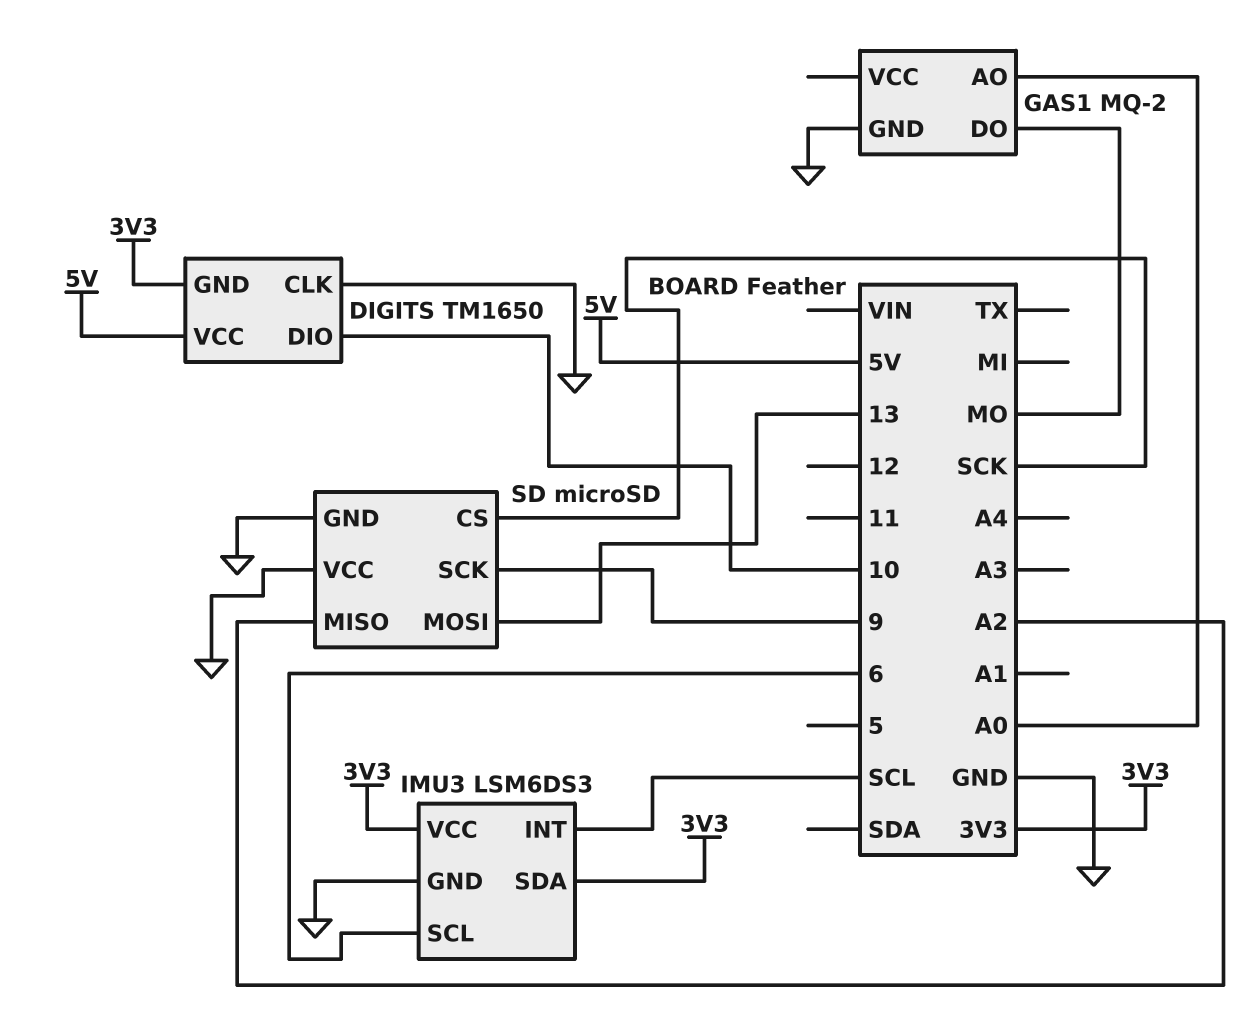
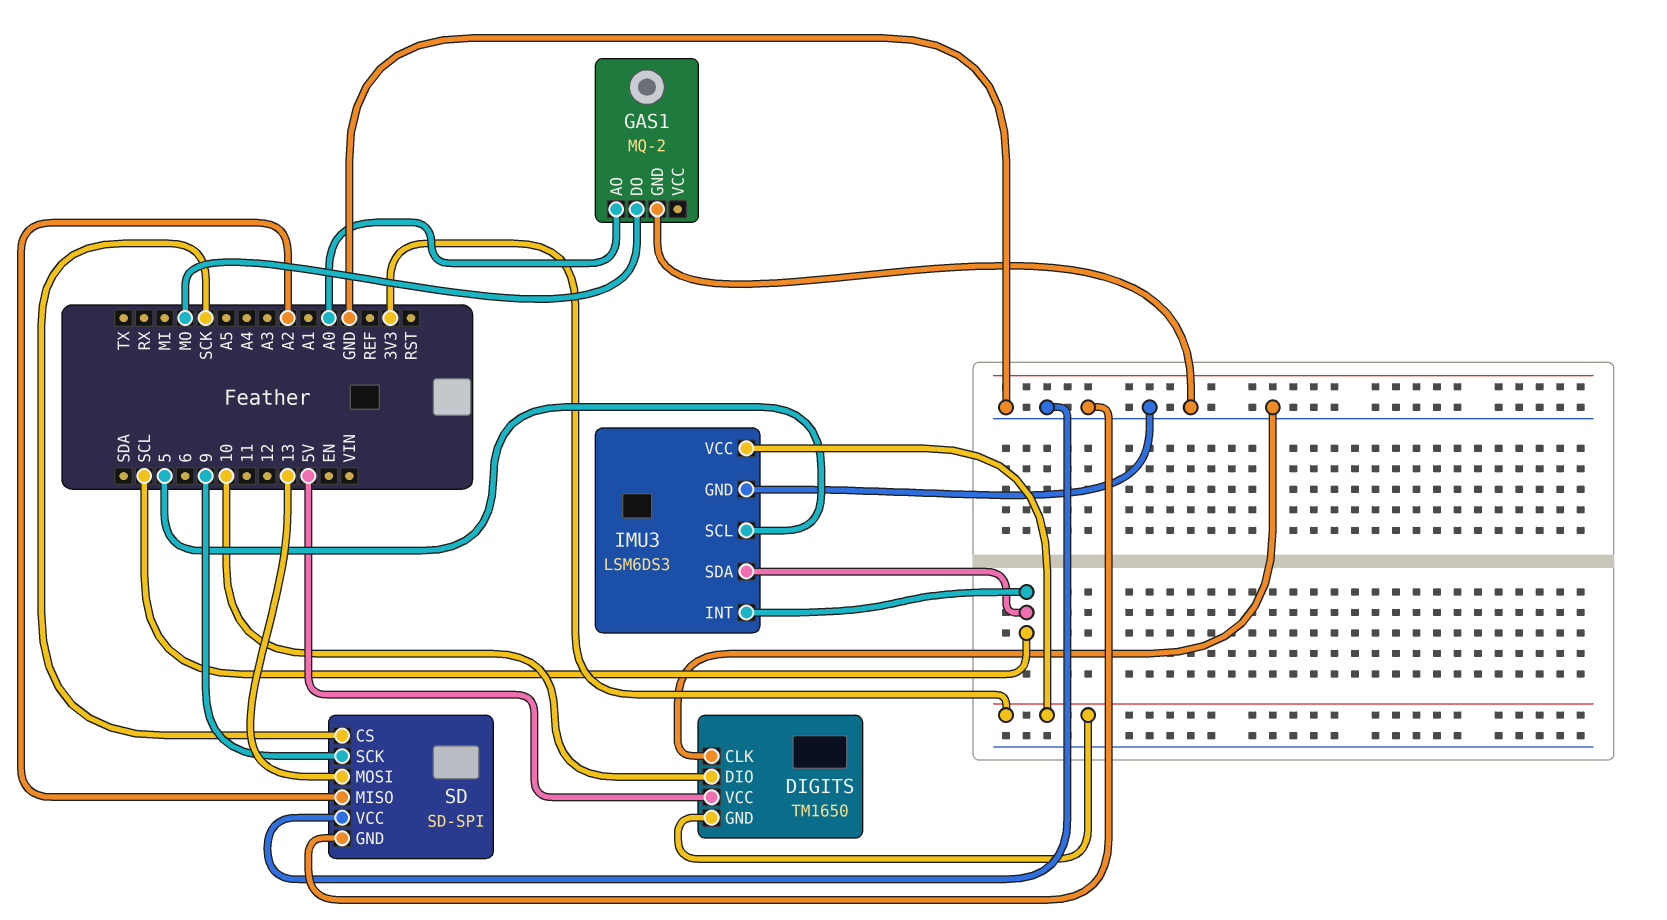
IMU3 pin SCL: 6 -> 5
IMU3 pin SDA: 3V3 -> SCL
SD: microSD -> SD-SPI

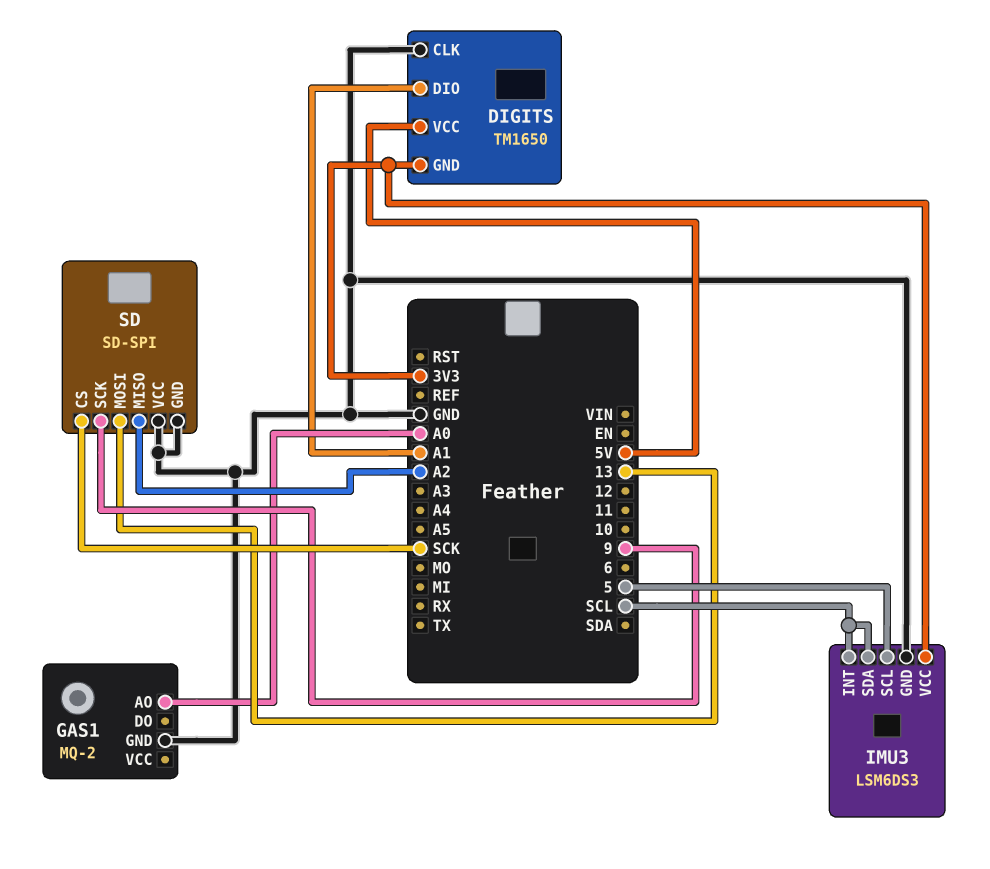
DIGITS pin DIO: 10 -> A1
GAS1 pin DO: MO -> none

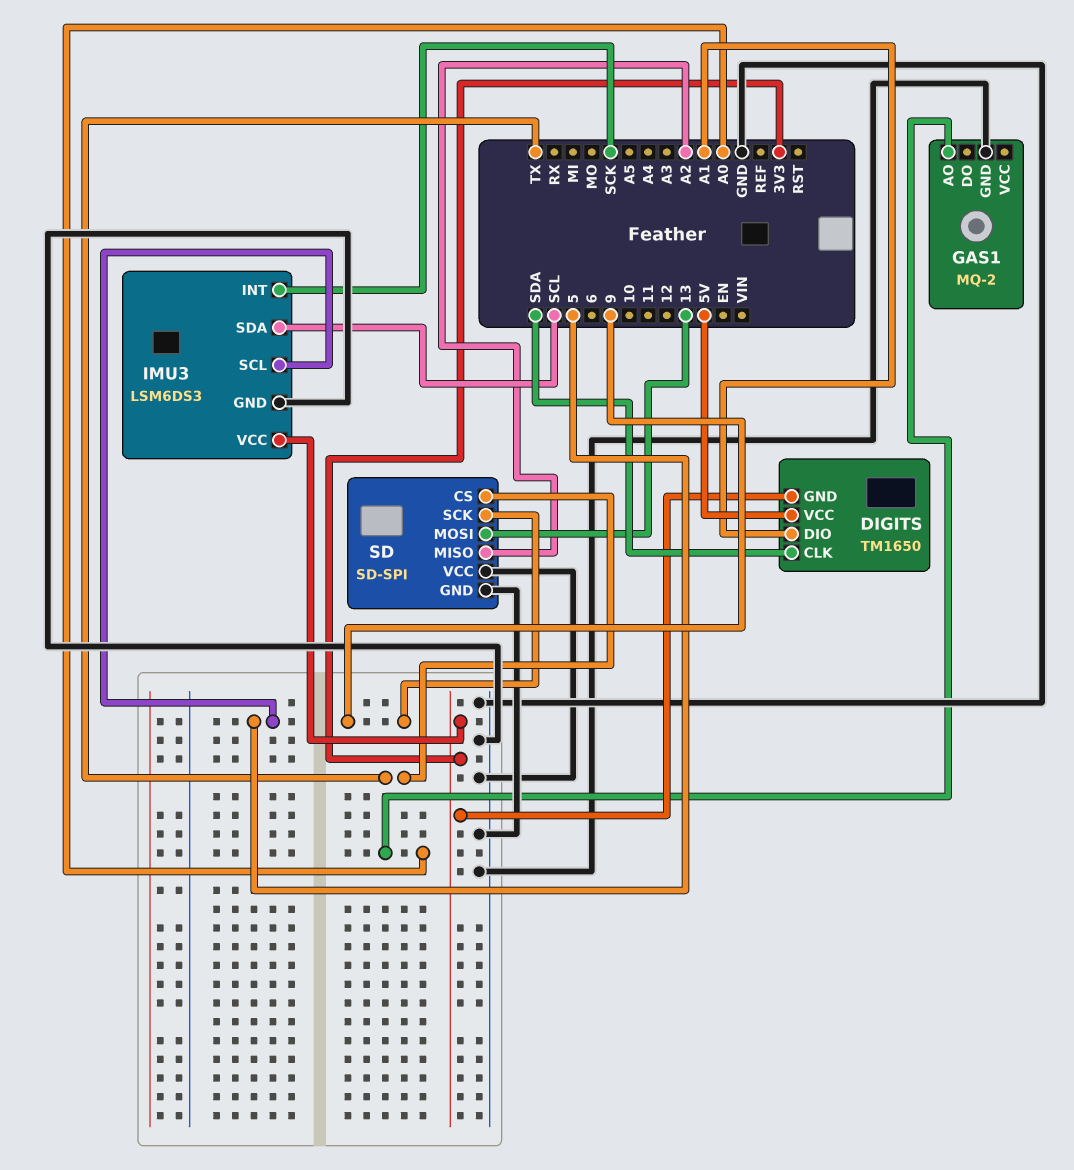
DIGITS pin CLK: GND -> SDA
IMU3 pin INT: SCL -> SCK
SD pin CS: SCK -> TX

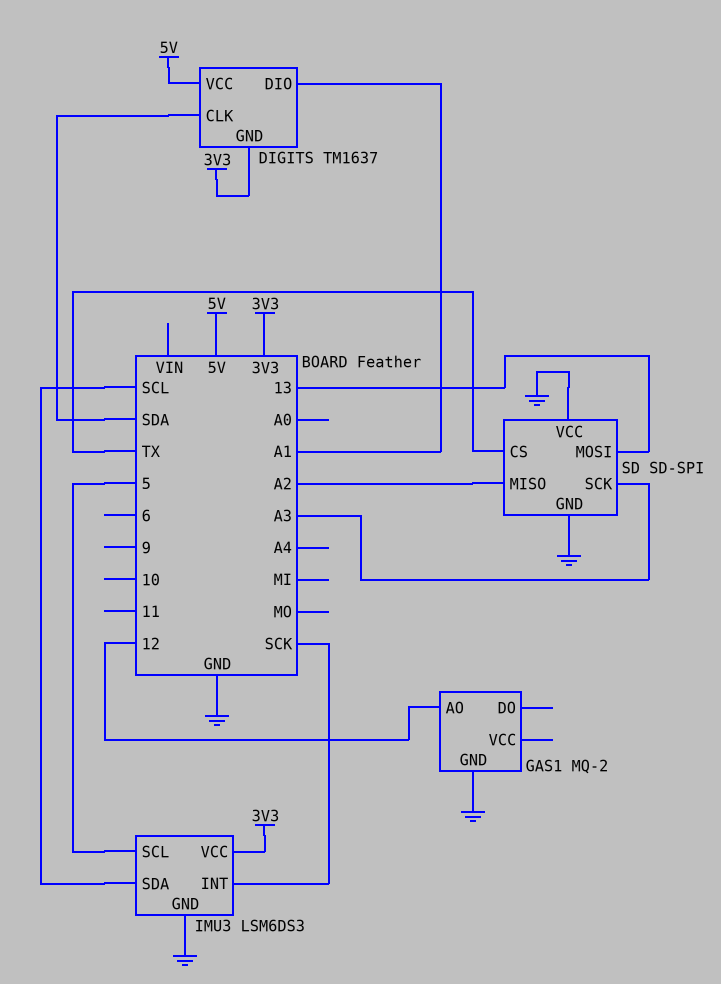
DIGITS: TM1650 -> TM1637
GAS1 pin AO: A0 -> 12
SD pin SCK: 9 -> A3

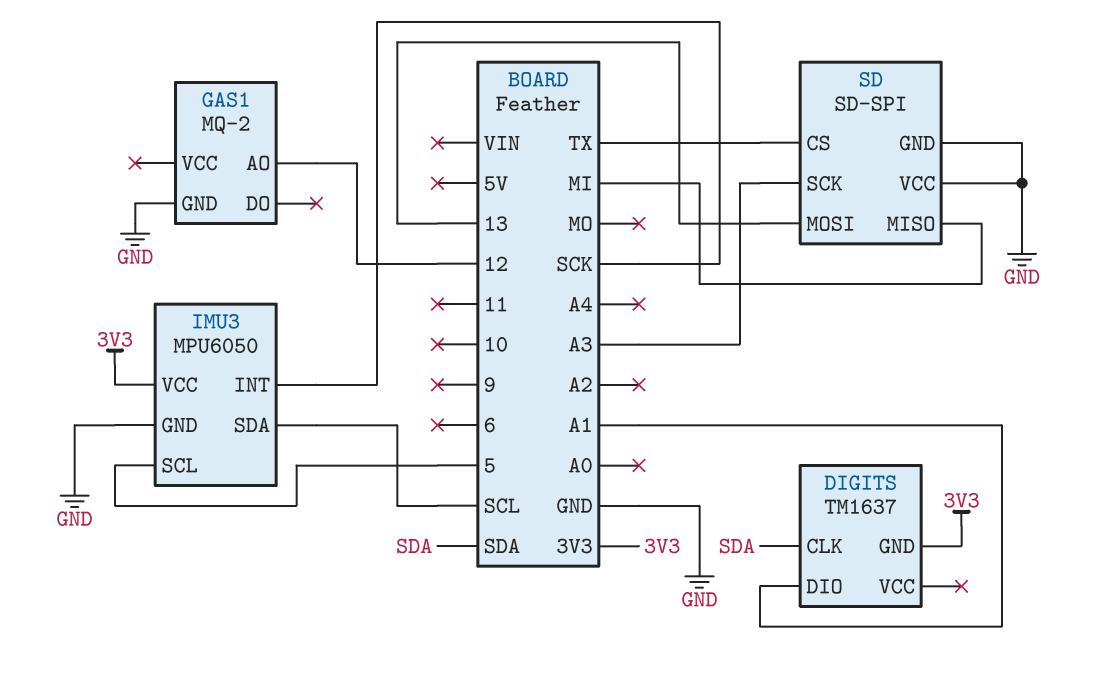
DIGITS pin VCC: 5V -> none
IMU3: LSM6DS3 -> MPU6050
SD pin MISO: A2 -> MI

